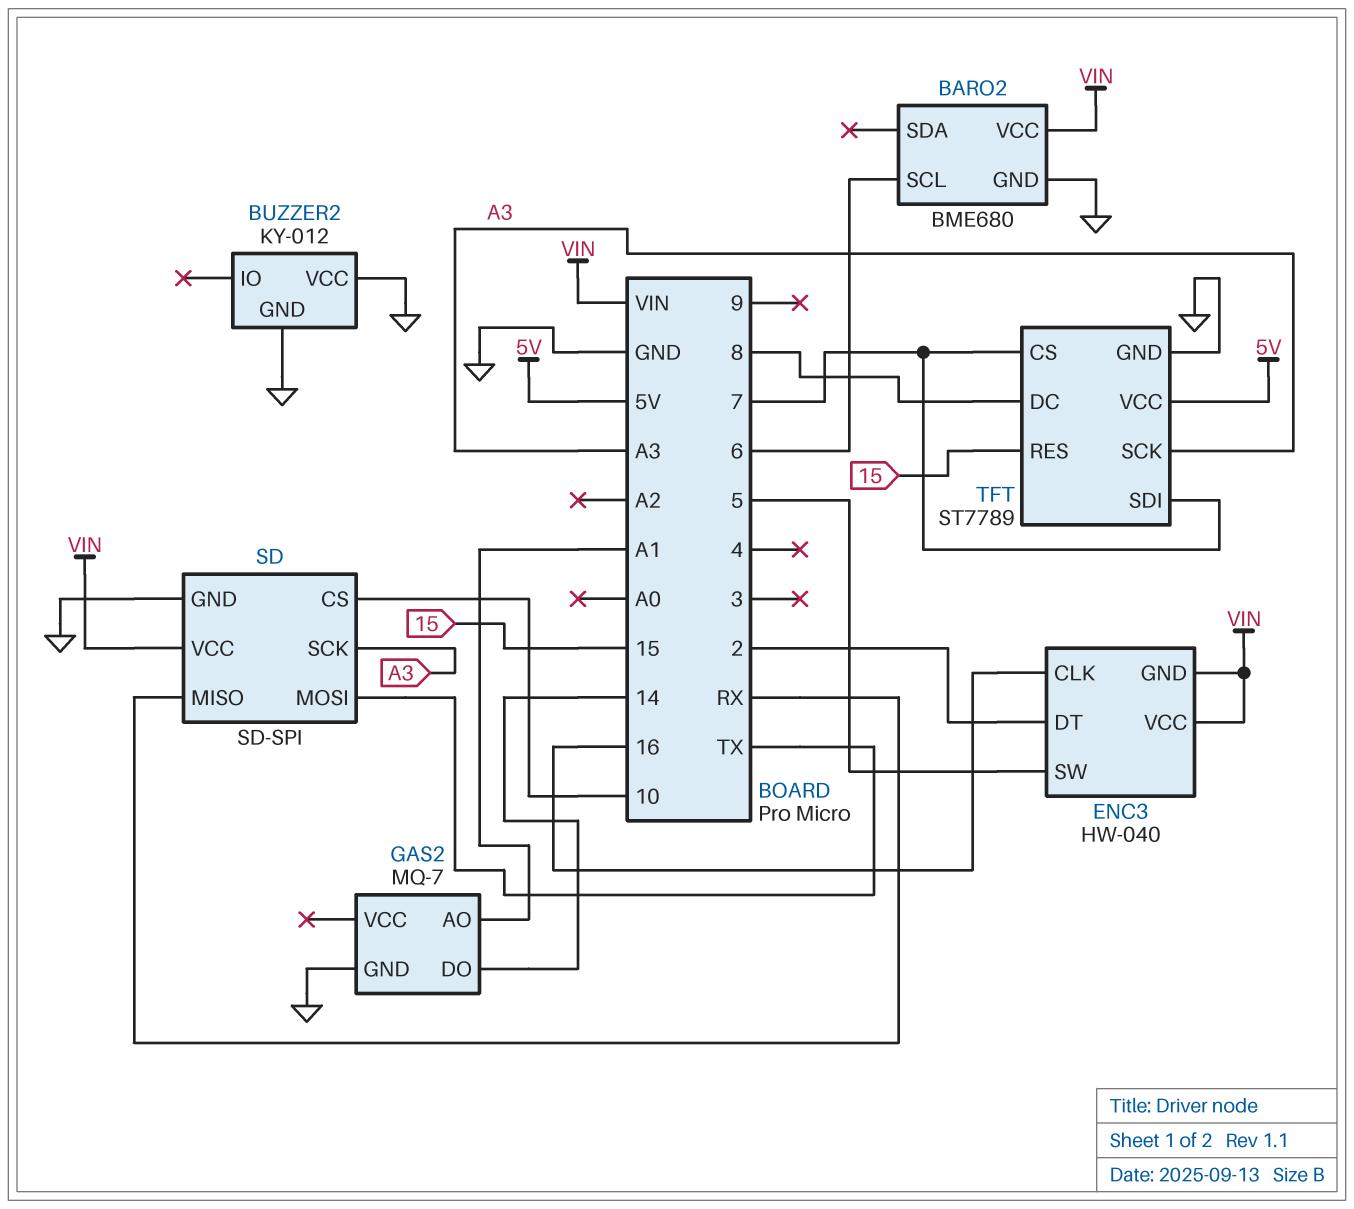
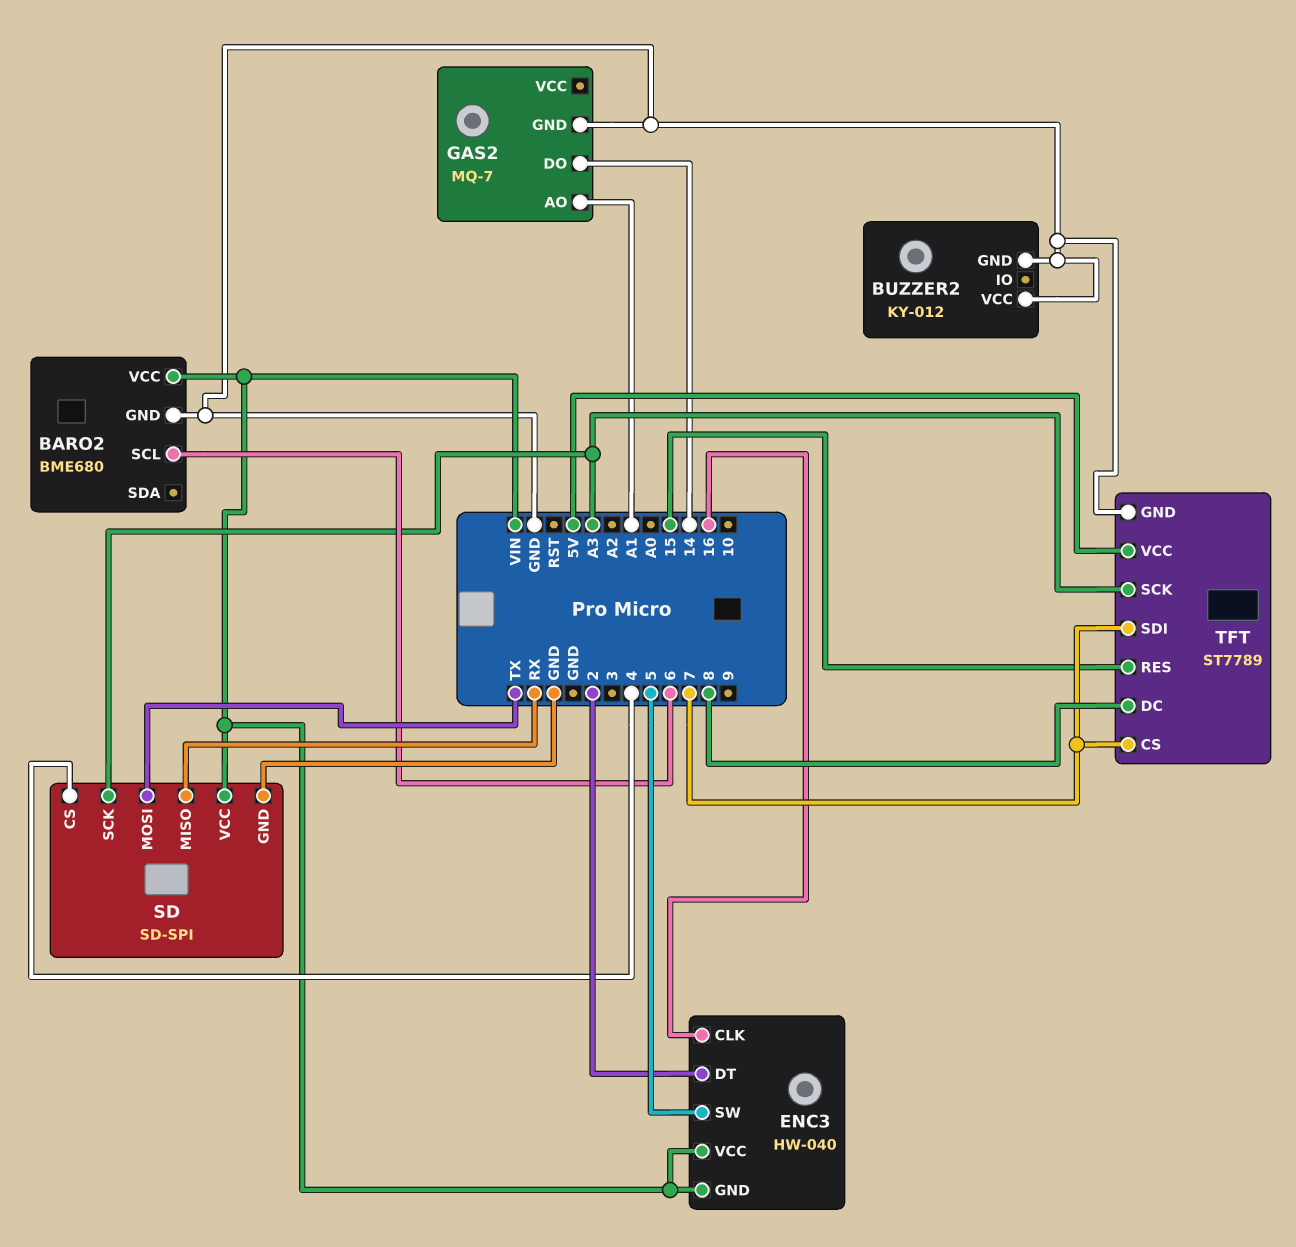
SD pin CS: 10 -> 4

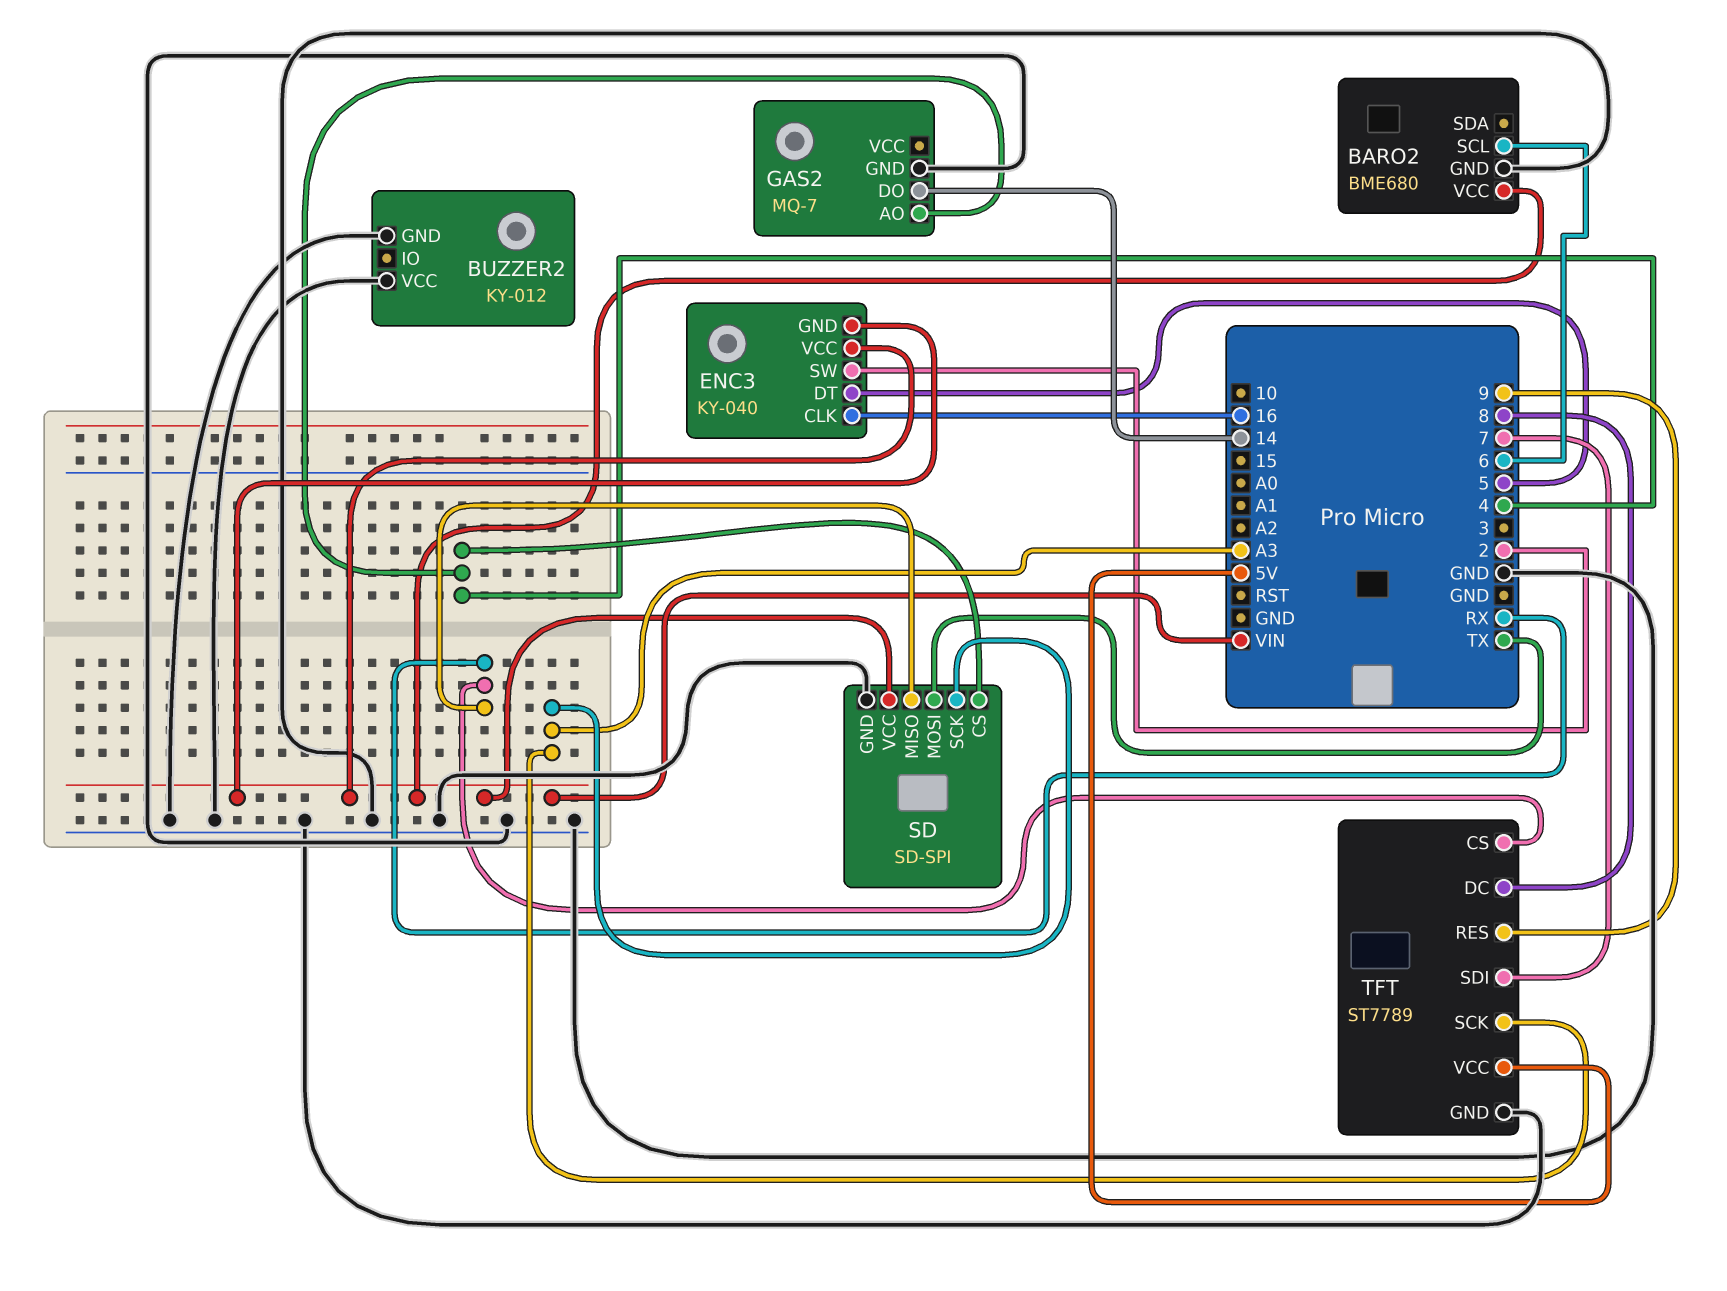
ENC3: HW-040 -> KY-040
ENC3 pin DT: 2 -> 5
ENC3 pin SW: 5 -> 2
GAS2 pin AO: A1 -> 4
TFT pin CS: 7 -> RX
TFT pin RES: 15 -> 9

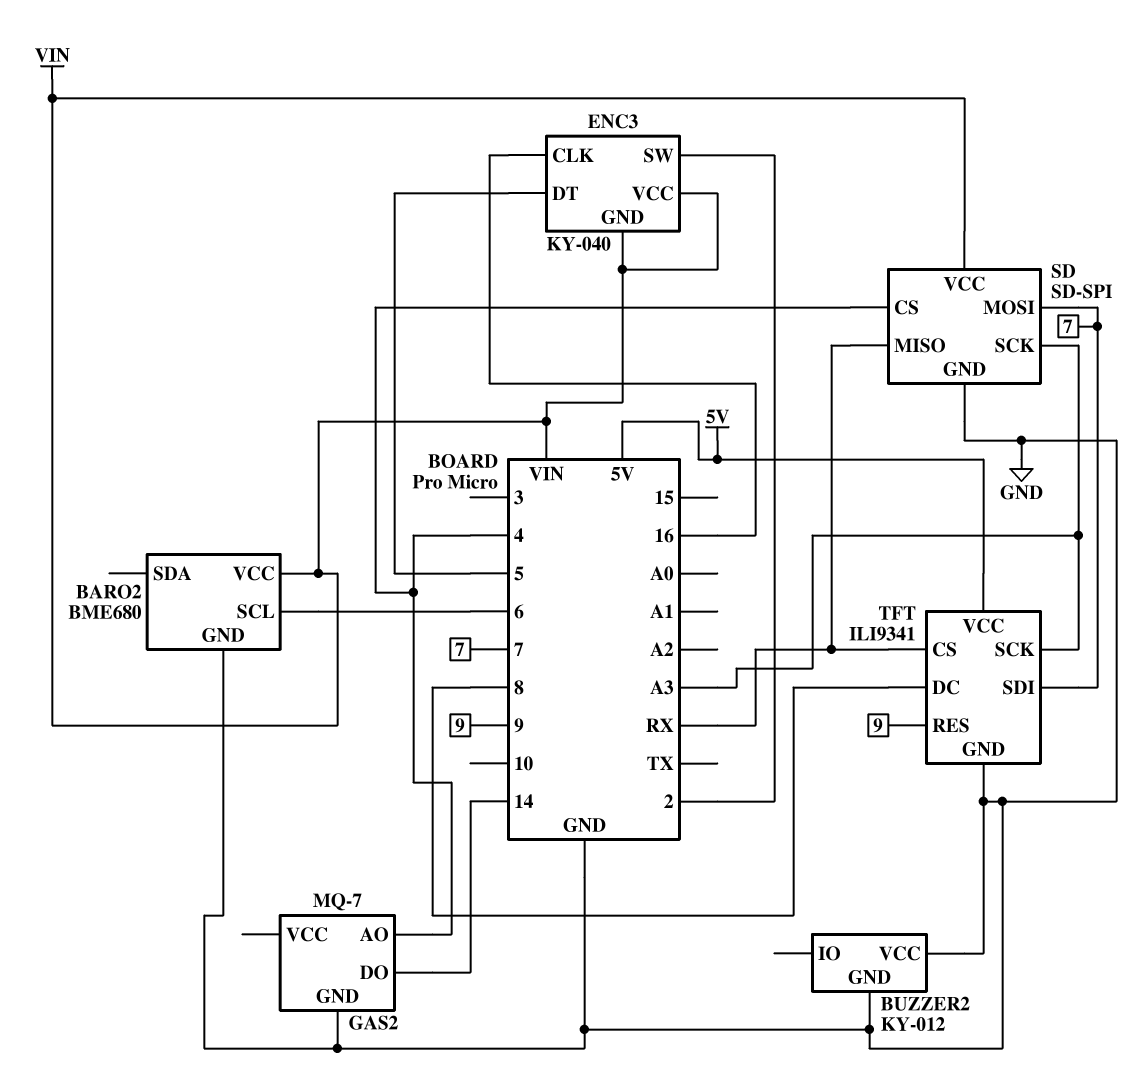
SD pin MOSI: TX -> 7
TFT: ST7789 -> ILI9341

